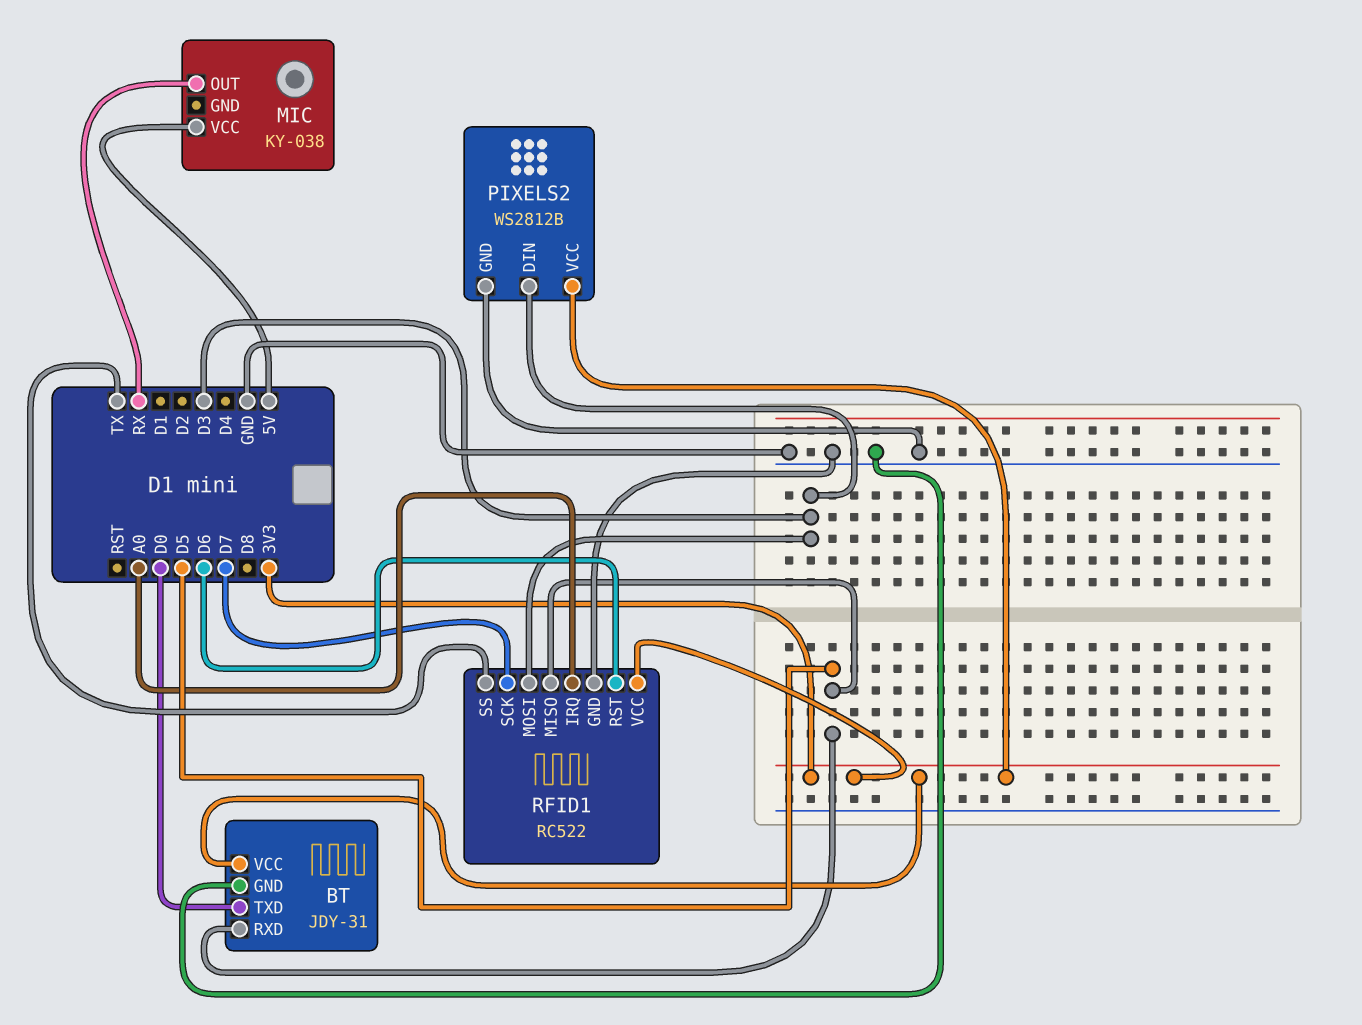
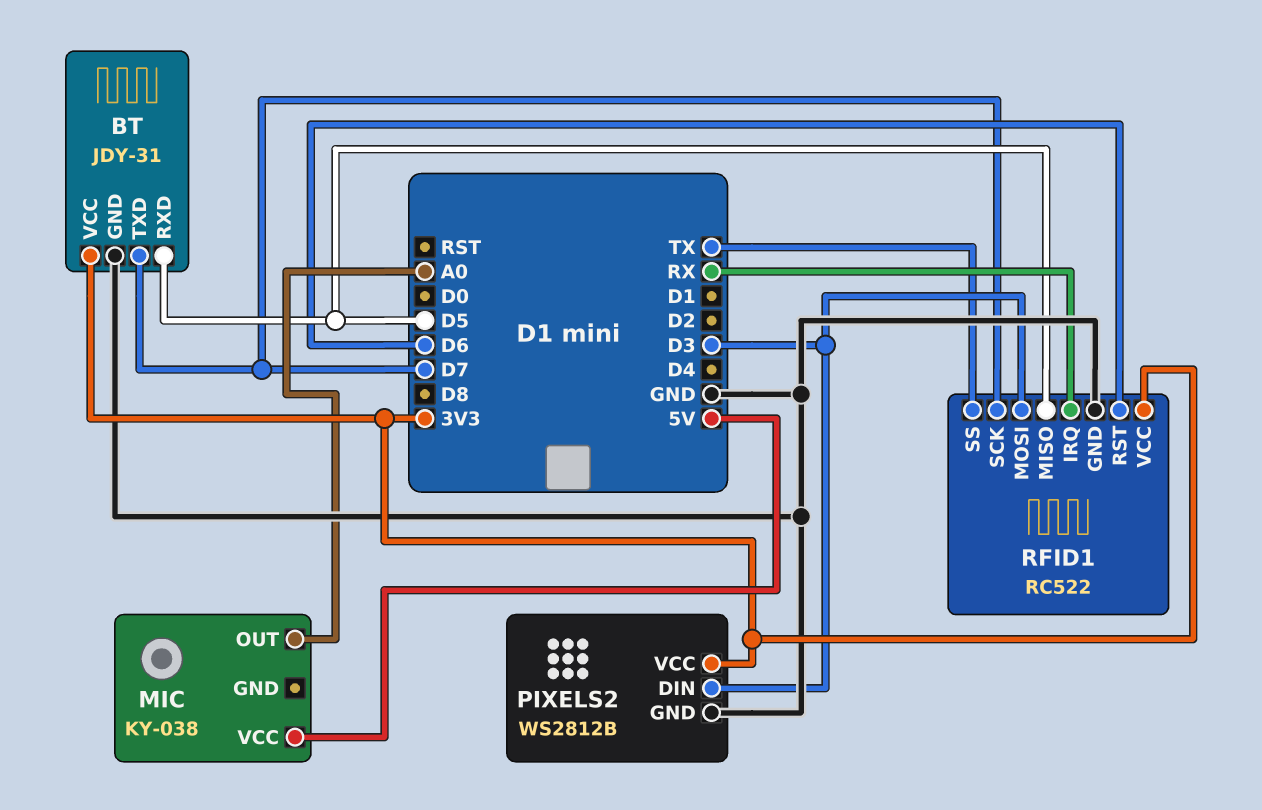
BT pin TXD: D0 -> D7
MIC pin OUT: RX -> A0
RFID1 pin IRQ: A0 -> RX

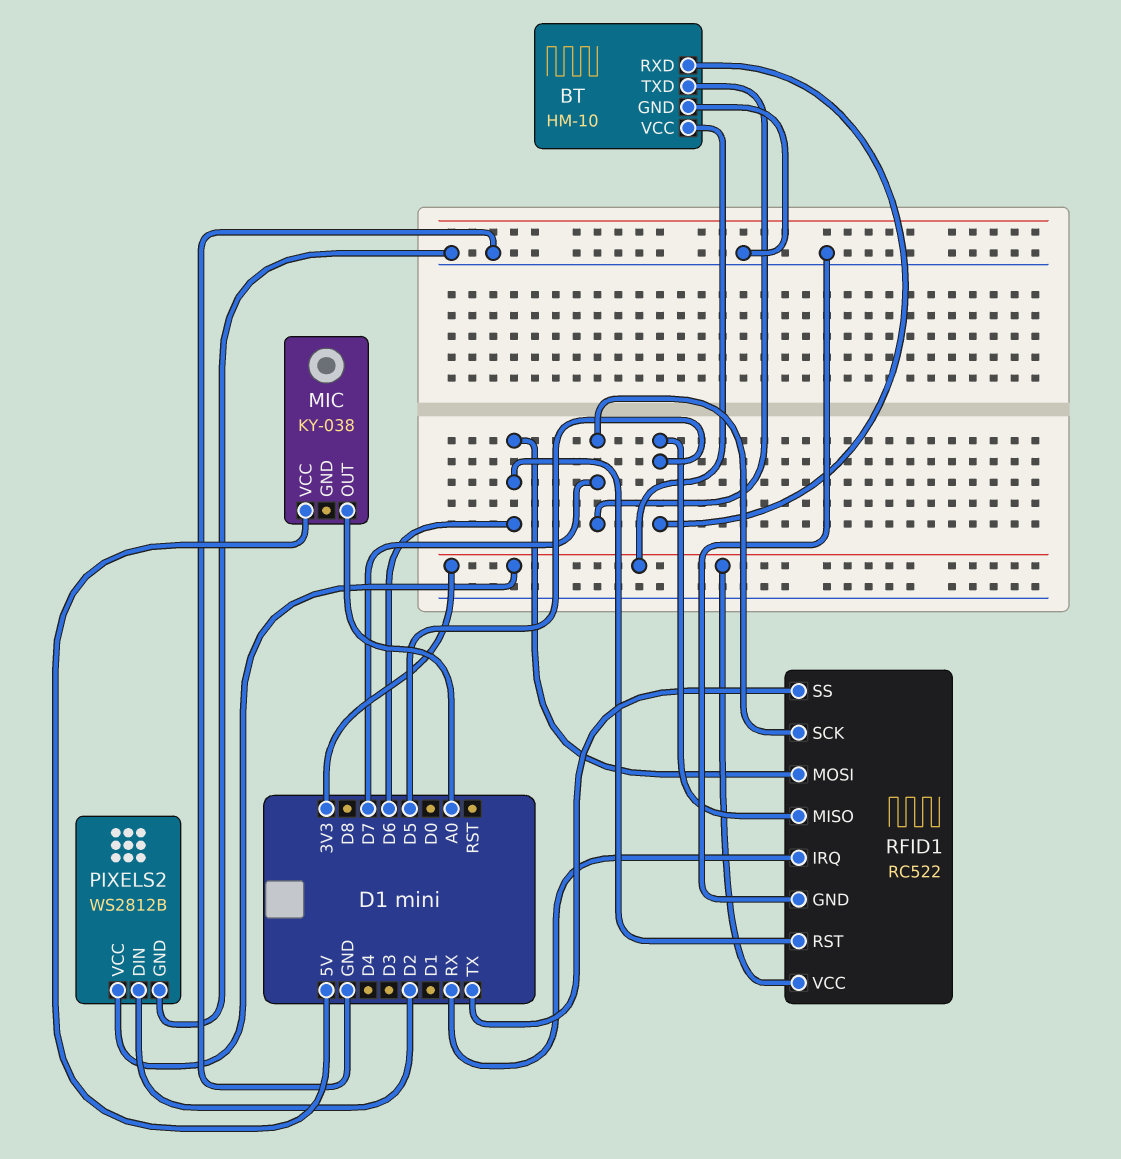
BT: JDY-31 -> HM-10
PIXELS2 pin DIN: D3 -> D2
RFID1 pin MOSI: D3 -> D6

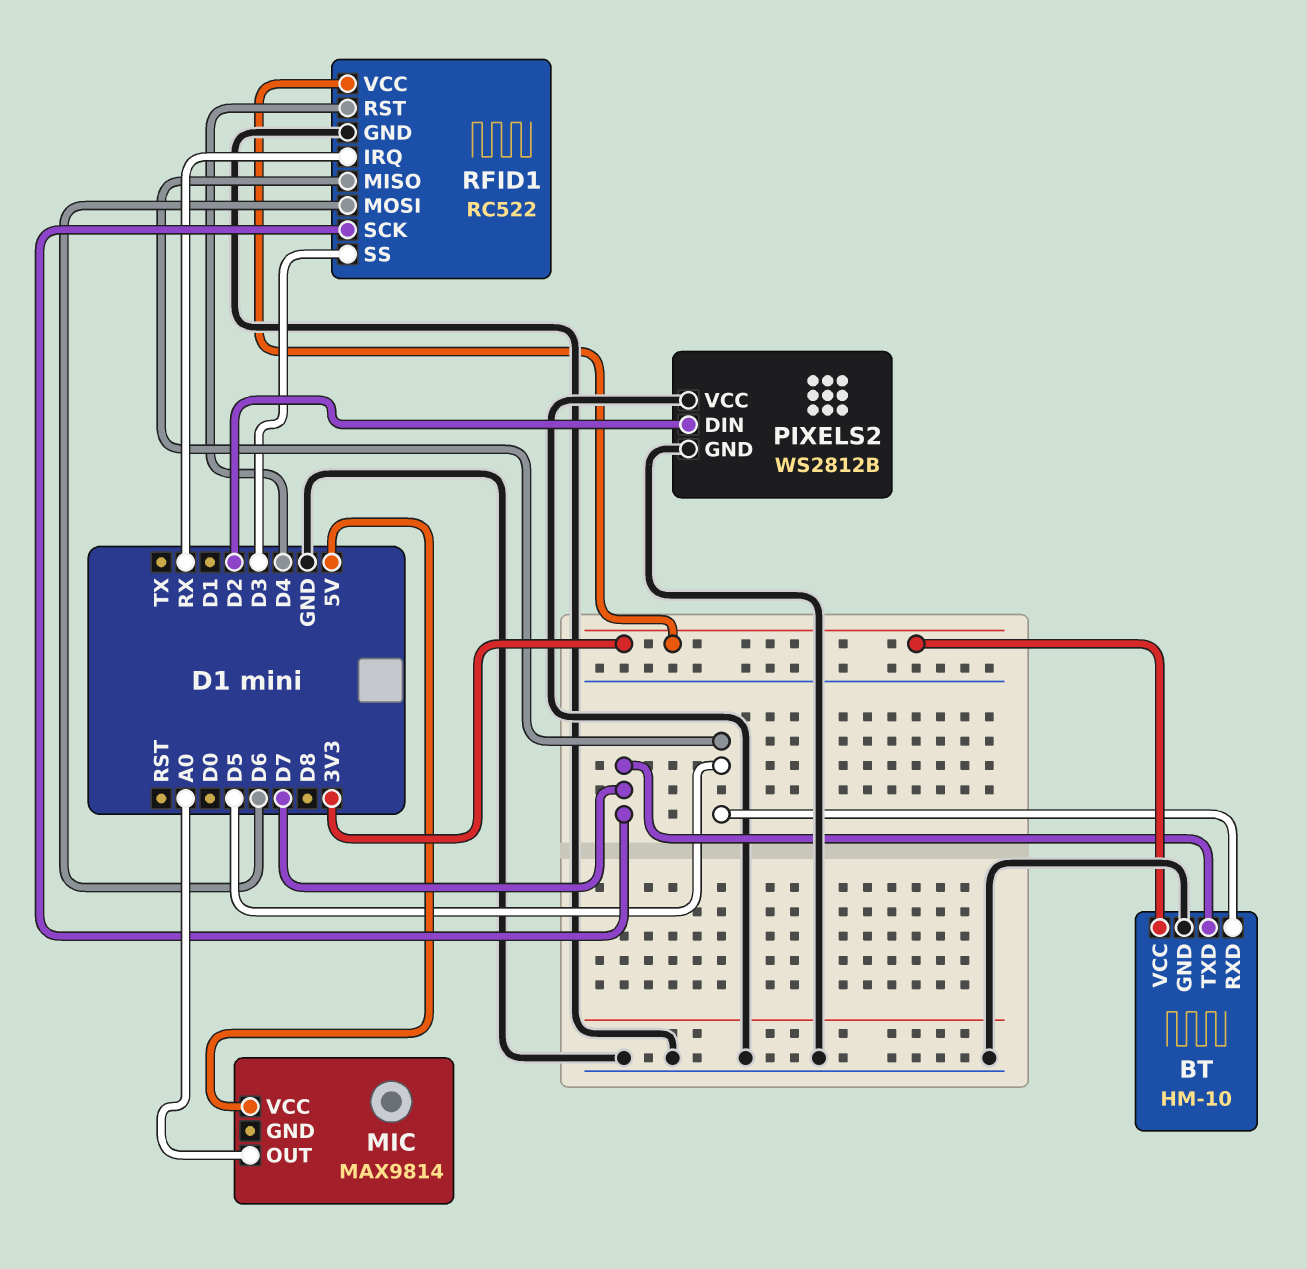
MIC: KY-038 -> MAX9814
PIXELS2 pin VCC: 3V3 -> GND
RFID1 pin RST: D6 -> D4
RFID1 pin SS: TX -> D3

